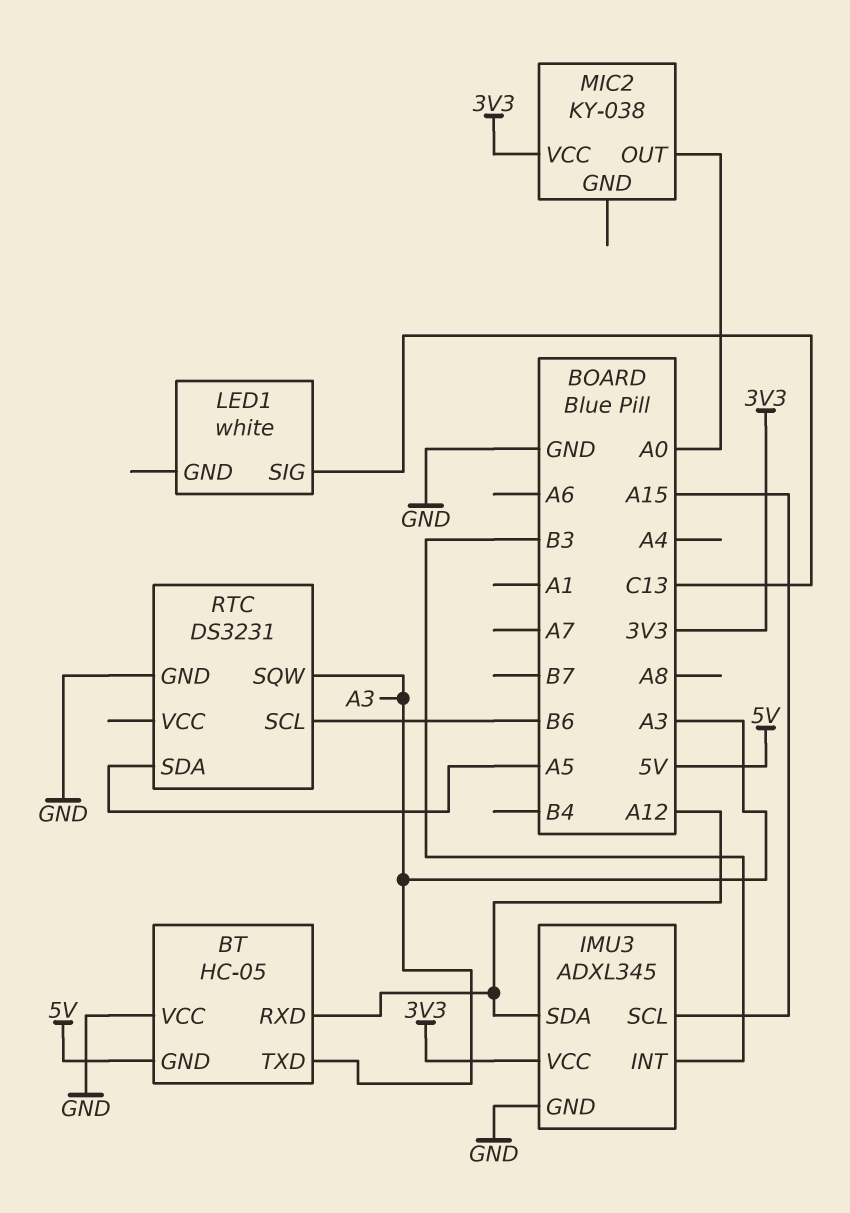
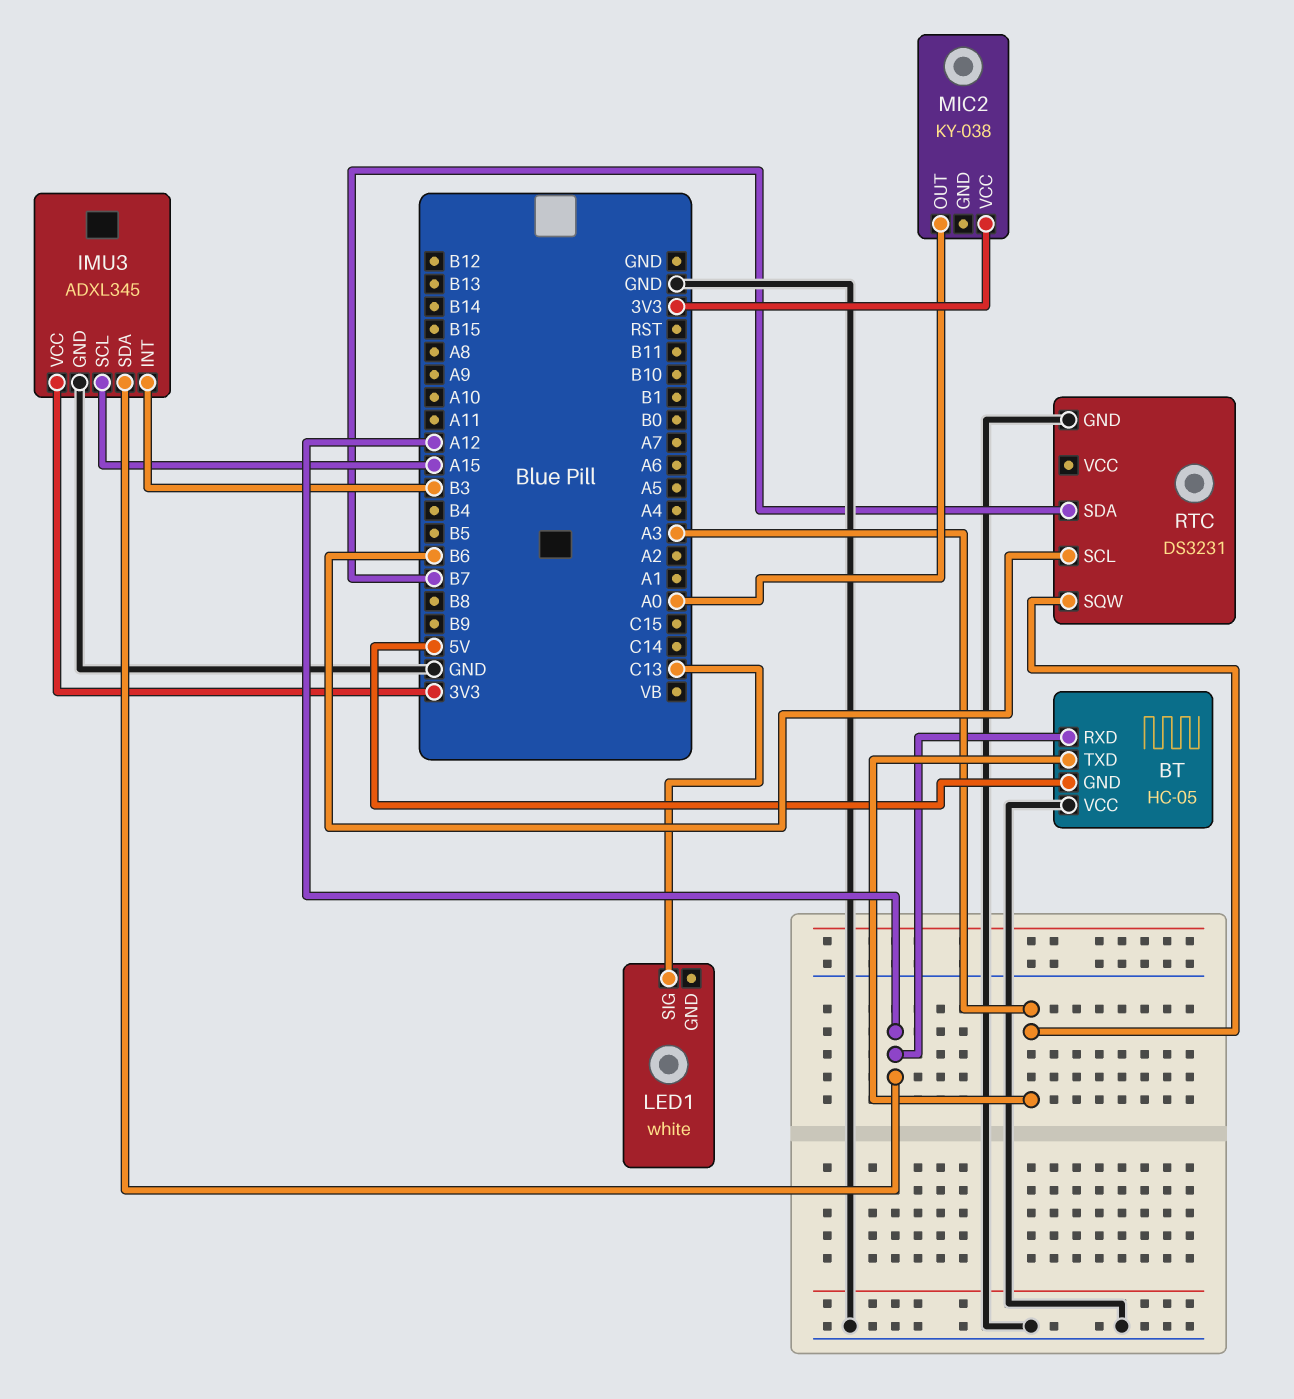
RTC pin SDA: A5 -> B7

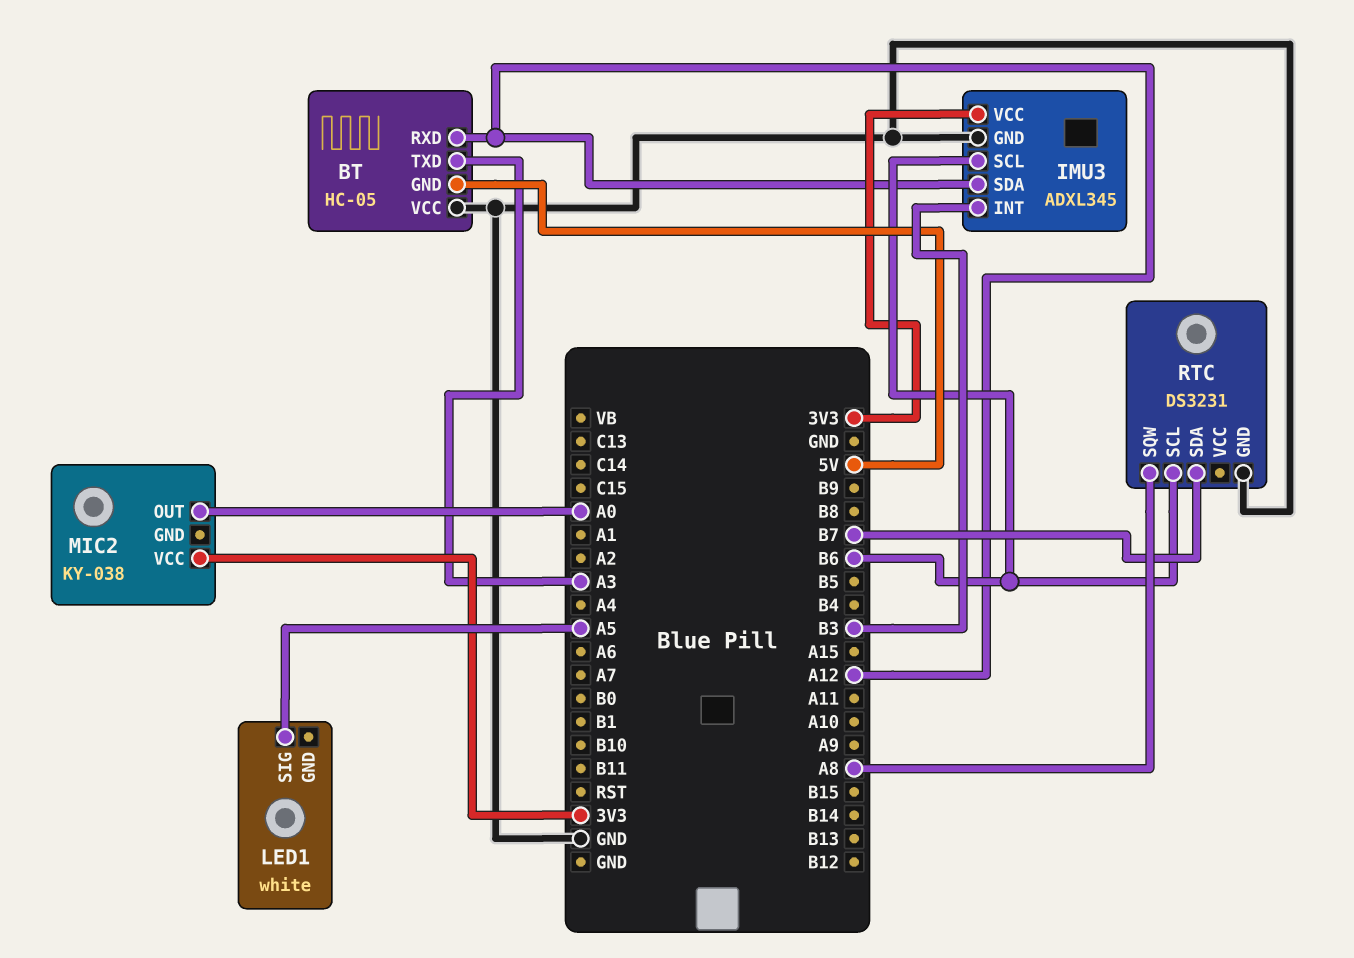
IMU3 pin SCL: A15 -> B6
LED1 pin SIG: C13 -> A5
RTC pin SQW: A3 -> A8

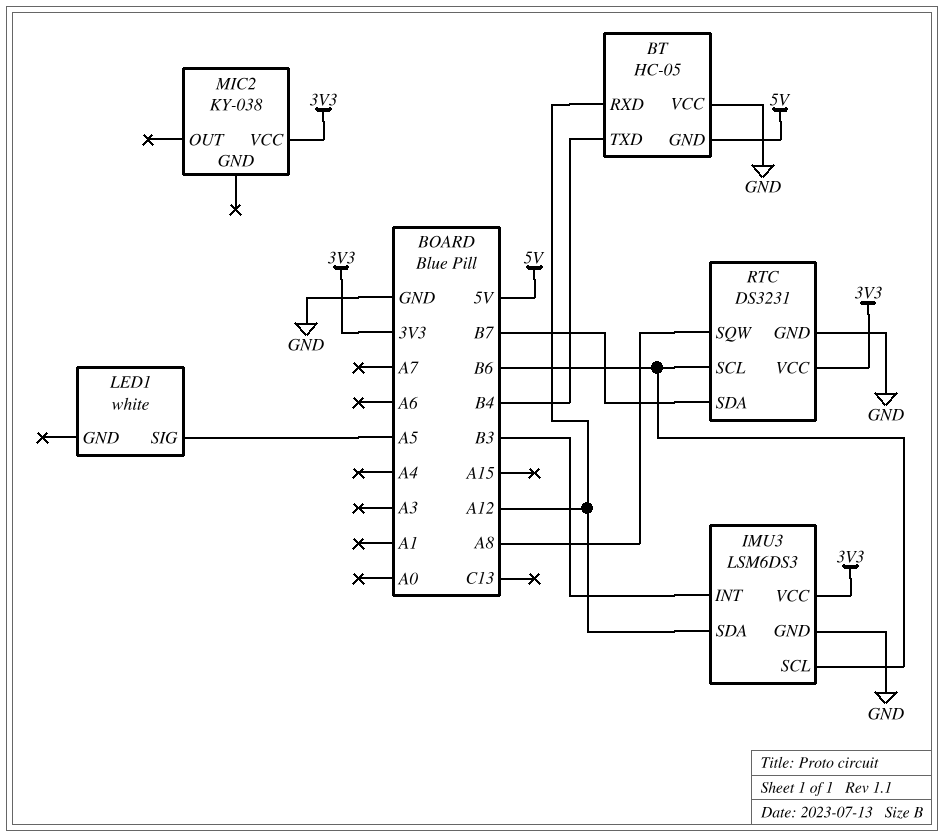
BT pin TXD: A3 -> B4
IMU3: ADXL345 -> LSM6DS3
MIC2 pin OUT: A0 -> none
RTC pin VCC: none -> 3V3

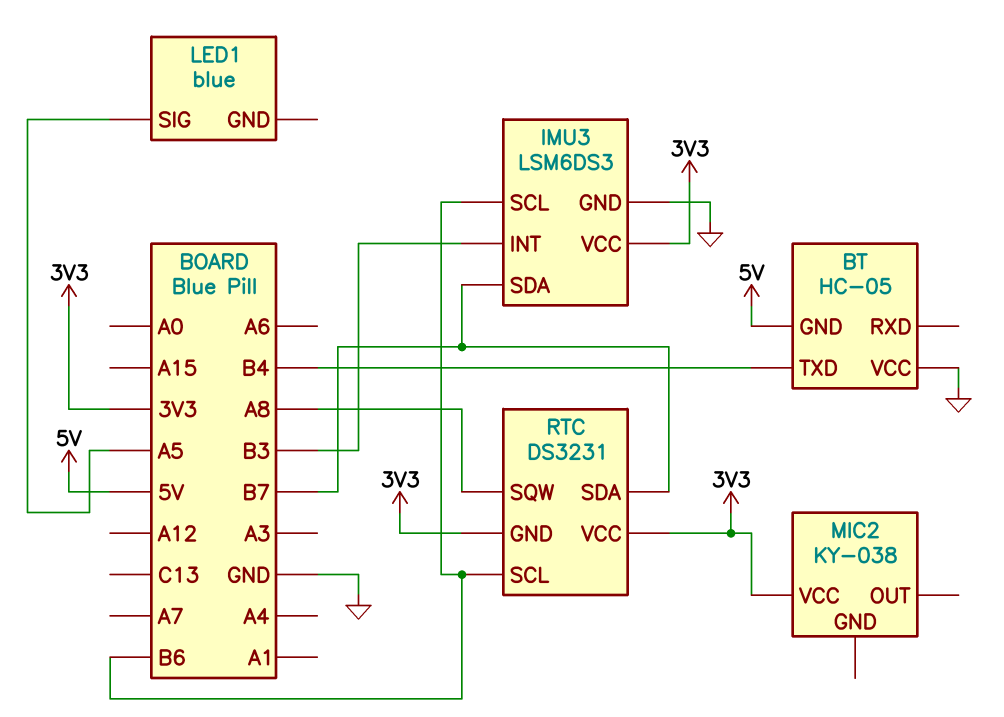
BT pin RXD: A12 -> none
IMU3 pin SDA: A12 -> B7
LED1: white -> blue
RTC pin GND: GND -> 3V3

